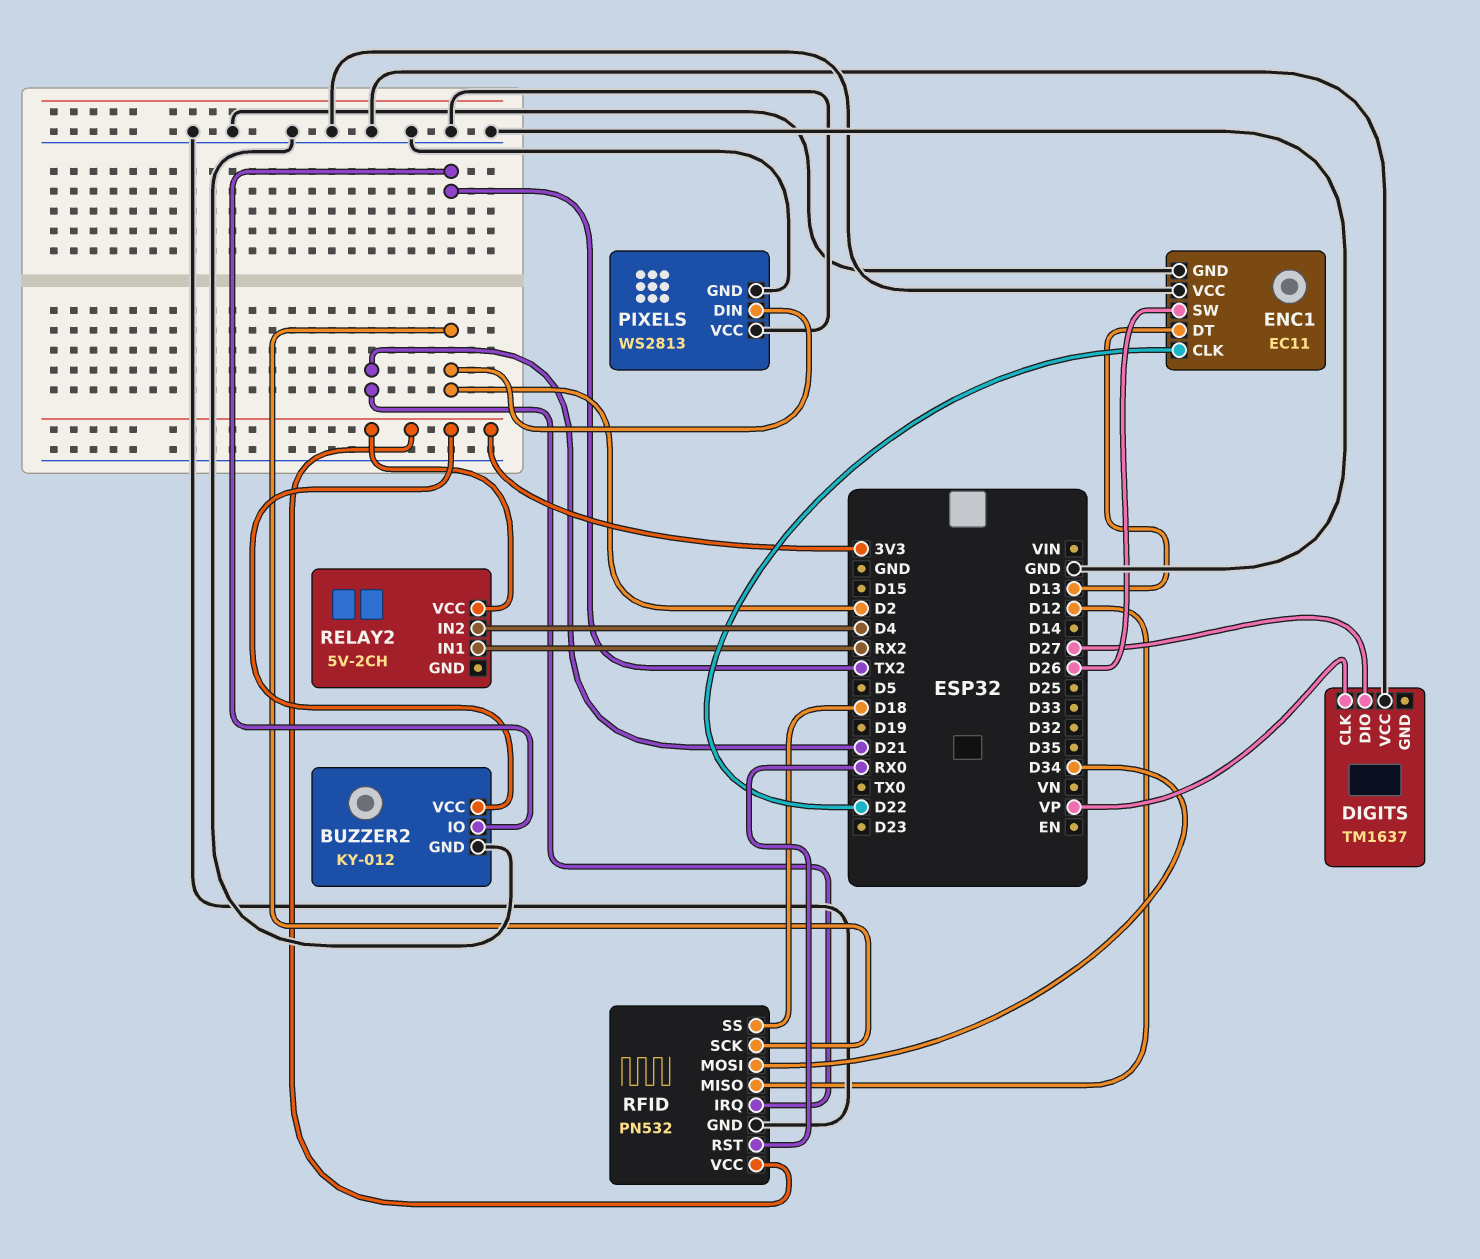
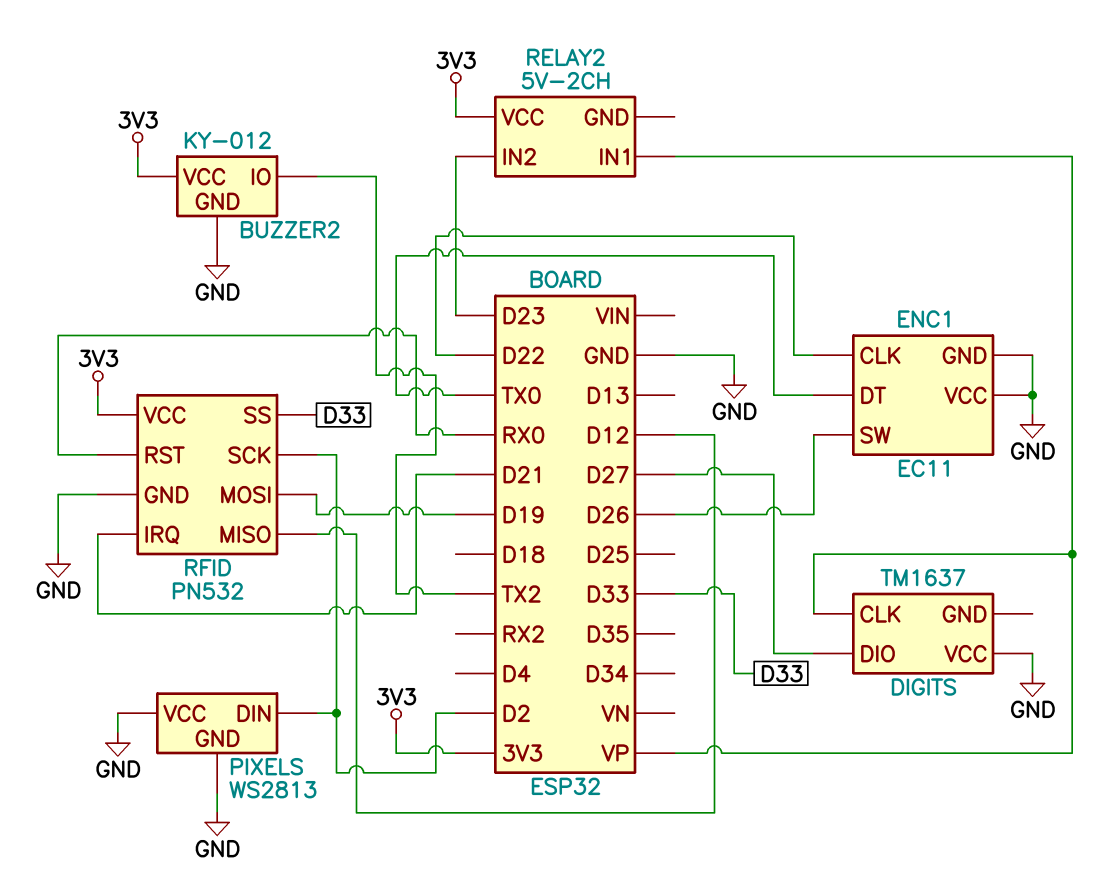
ENC1 pin DT: D13 -> TX0
RELAY2 pin IN1: RX2 -> VP
RELAY2 pin IN2: D4 -> D23
RFID pin MOSI: D34 -> D19
RFID pin SS: D18 -> D33

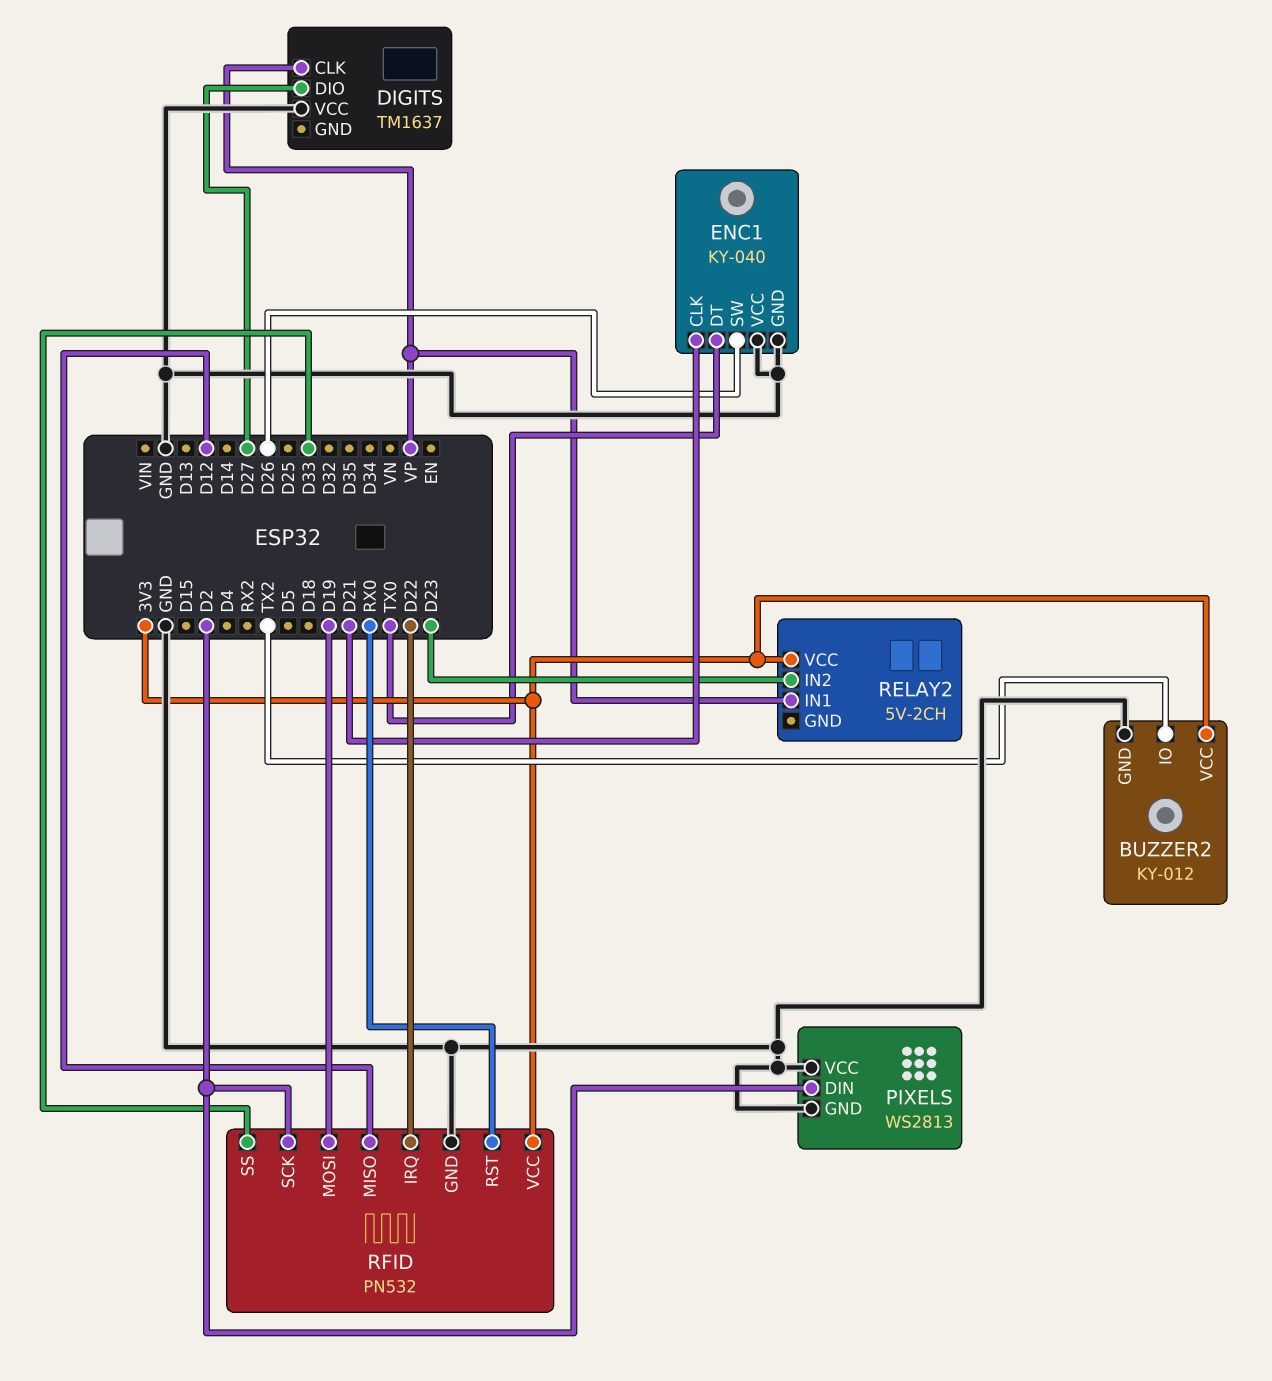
ENC1: EC11 -> KY-040
ENC1 pin CLK: D22 -> D21
RFID pin IRQ: D21 -> D22

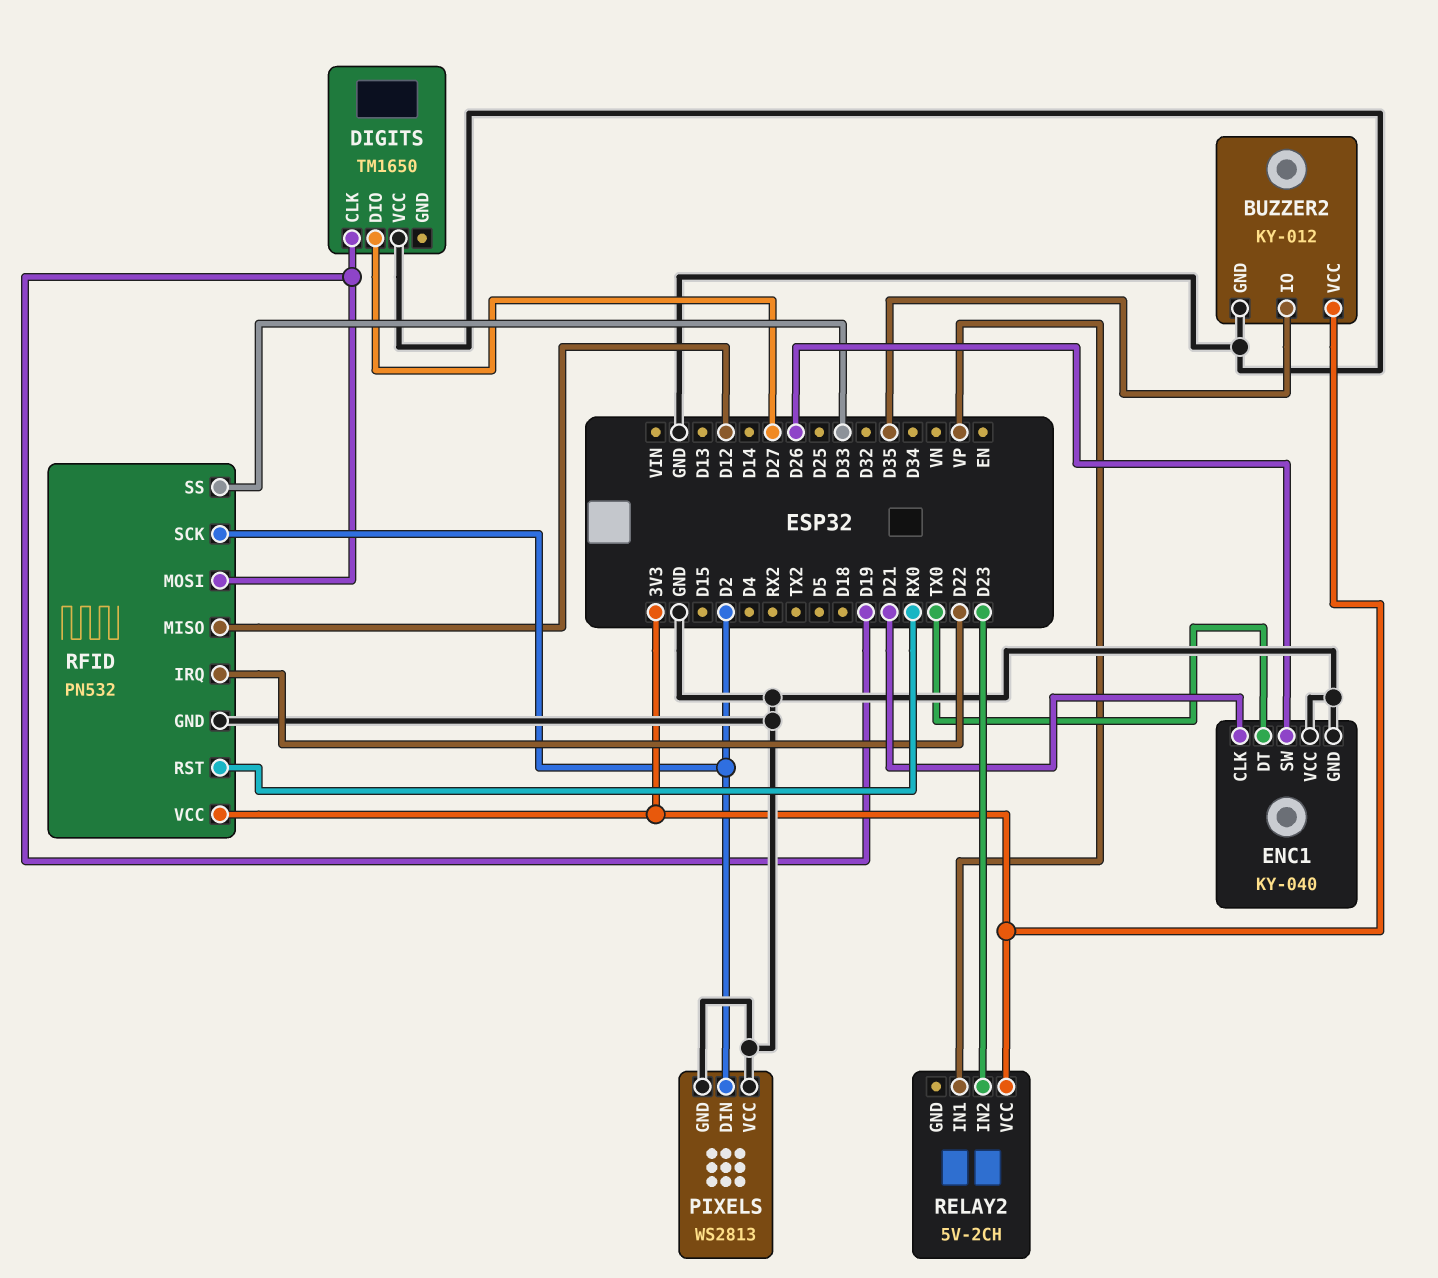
BUZZER2 pin IO: TX2 -> D35
DIGITS: TM1637 -> TM1650
DIGITS pin CLK: VP -> D19

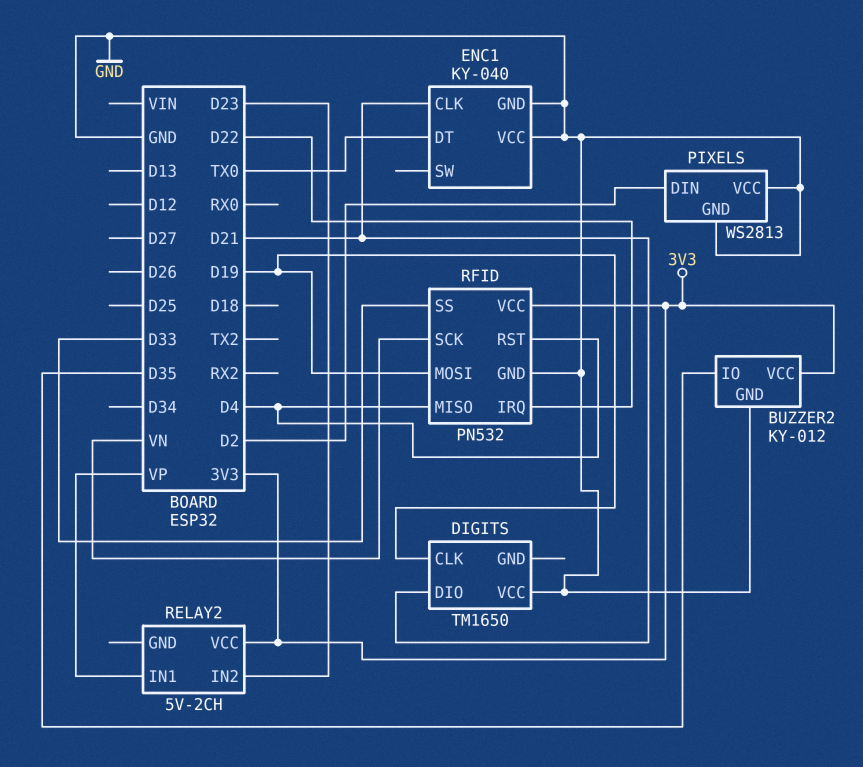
DIGITS pin DIO: D27 -> D21
ENC1 pin SW: D26 -> none
RFID pin MISO: D12 -> D4
RFID pin RST: RX0 -> D4
RFID pin SCK: D2 -> VN

